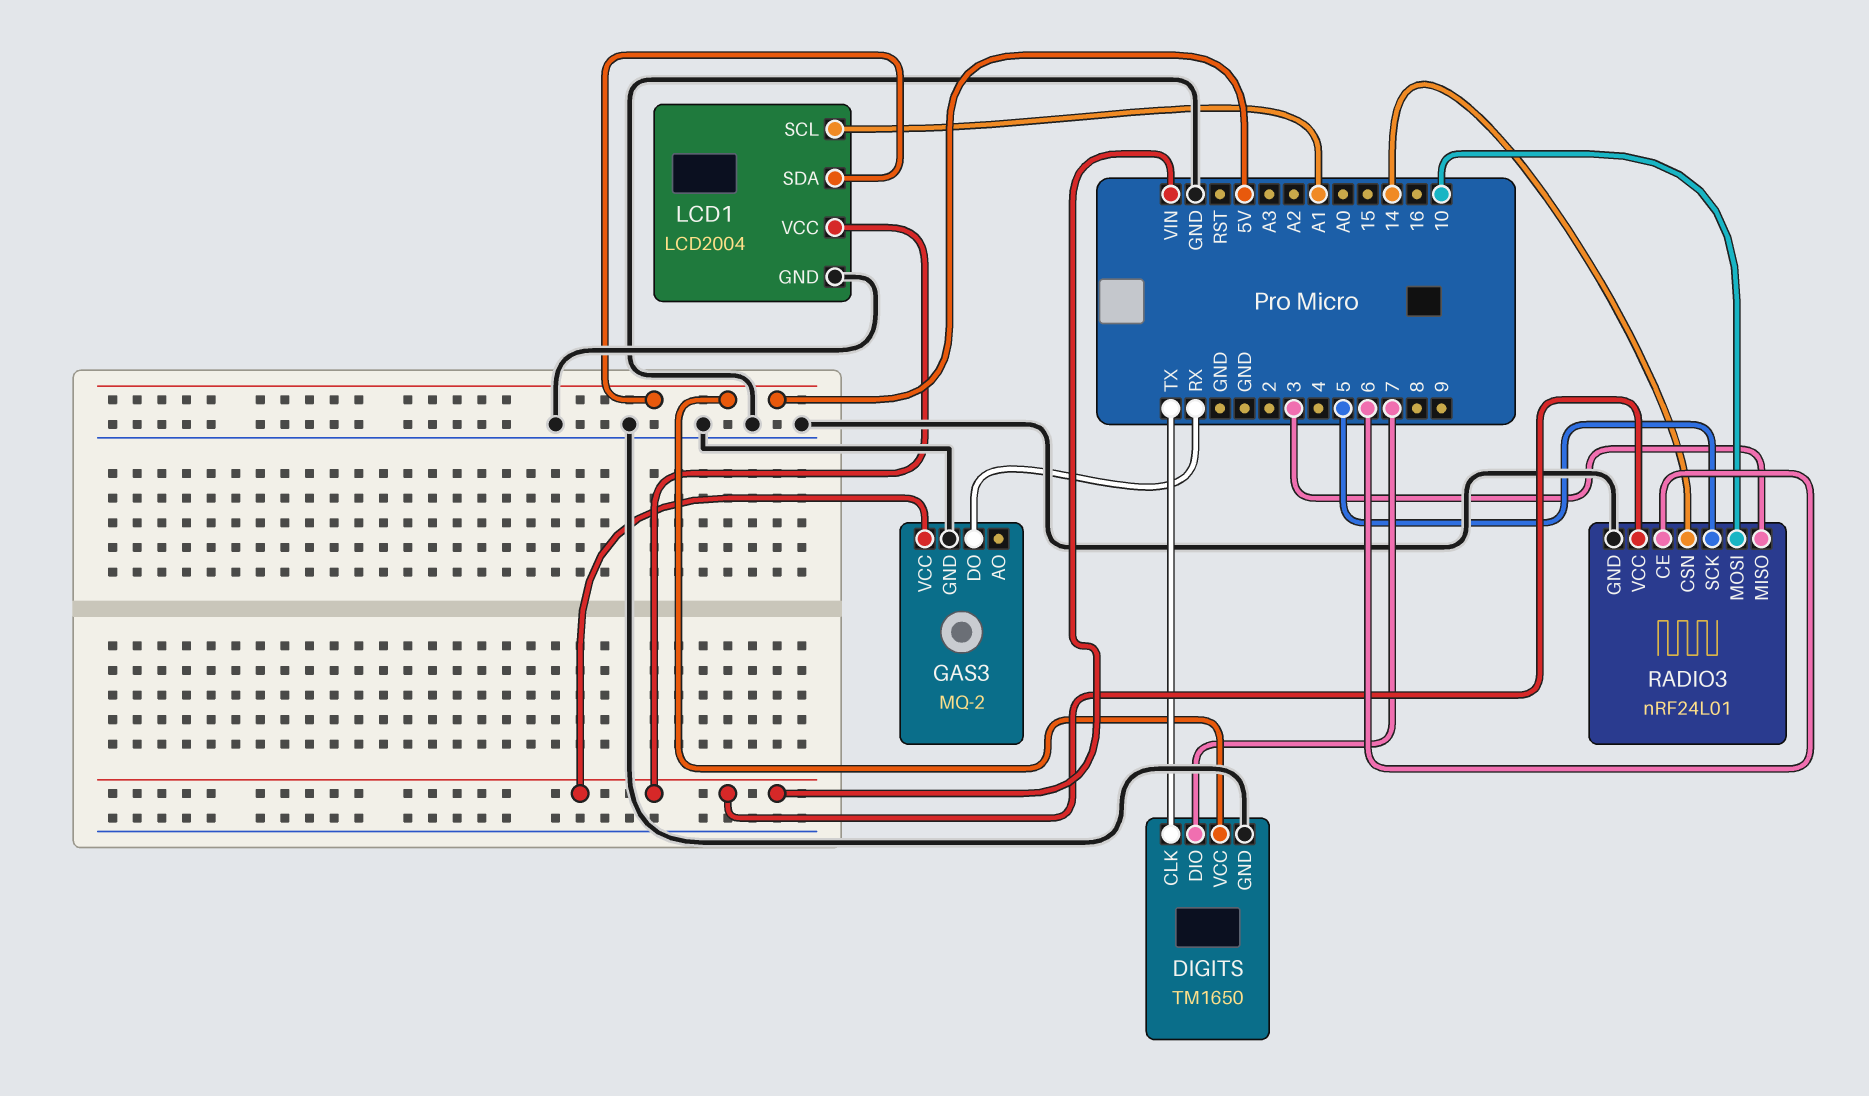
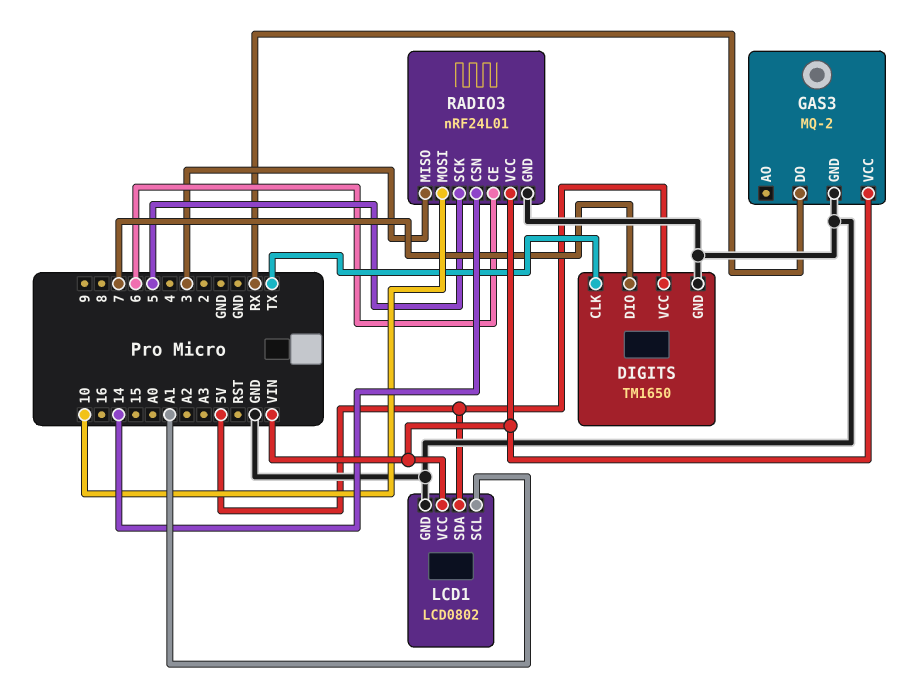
LCD1: LCD2004 -> LCD0802

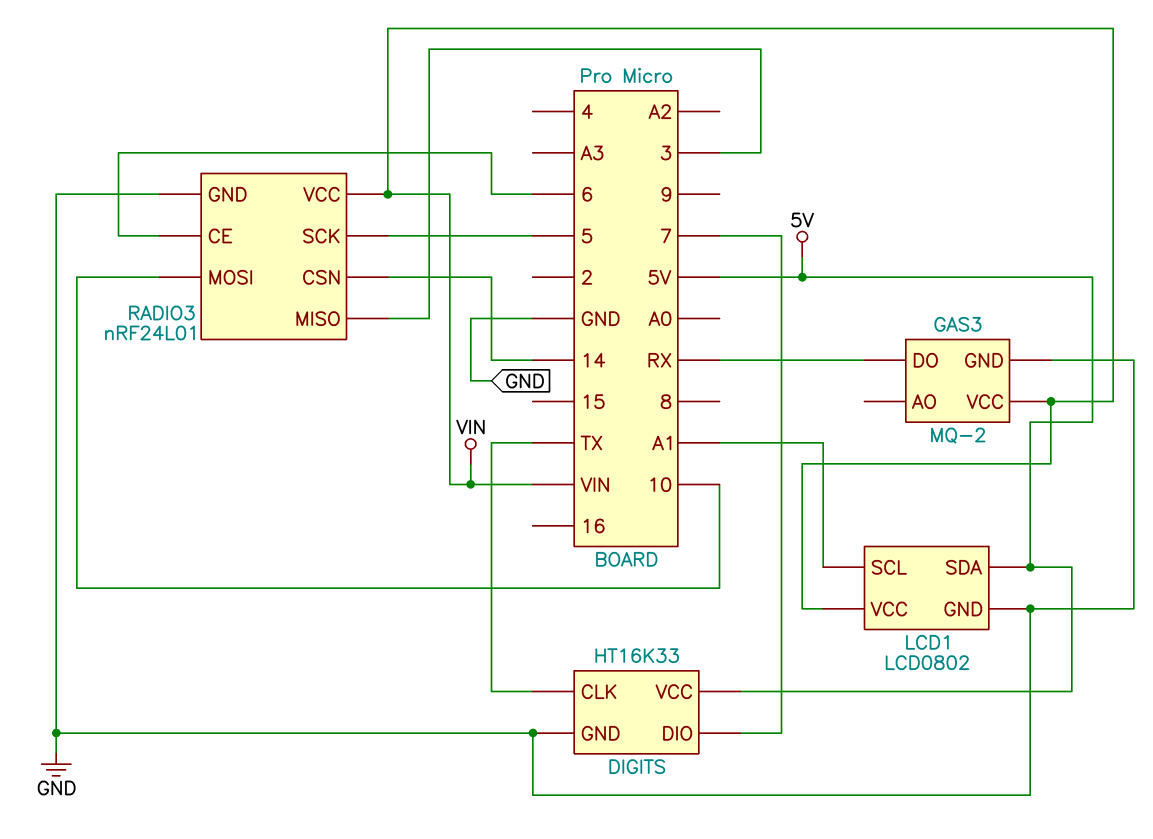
DIGITS: TM1650 -> HT16K33

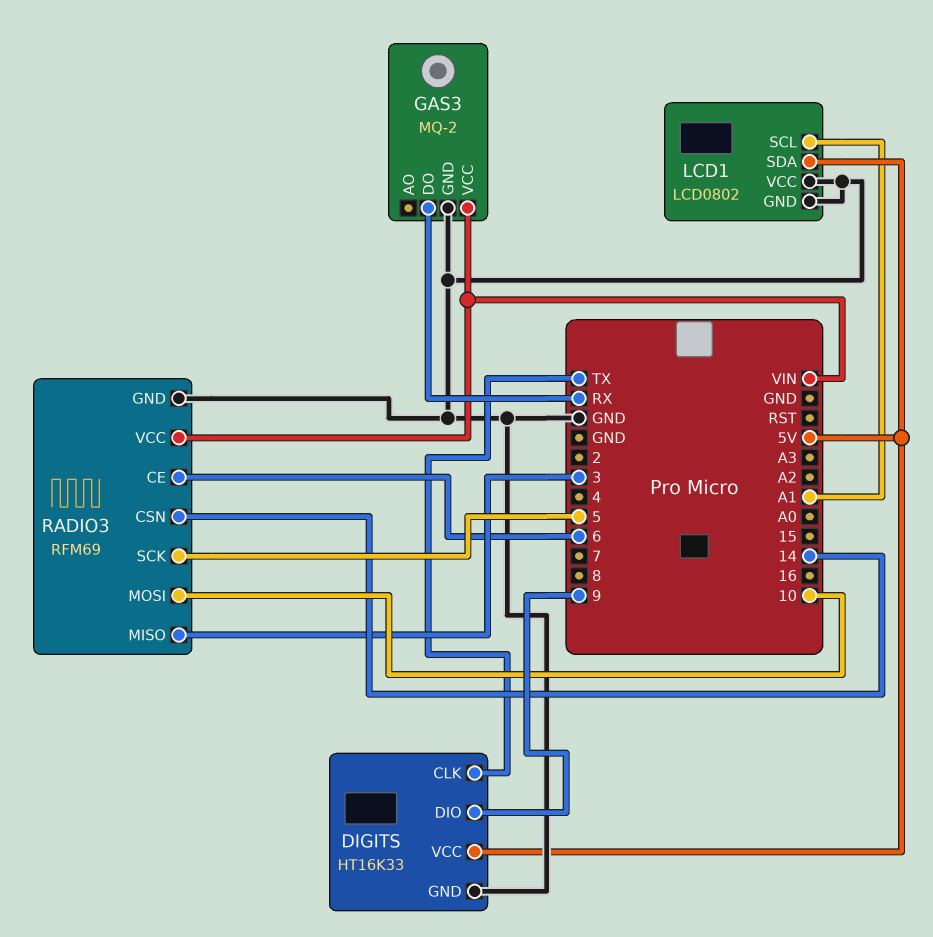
DIGITS pin DIO: 7 -> 9
LCD1 pin VCC: VIN -> GND
RADIO3: nRF24L01 -> RFM69

